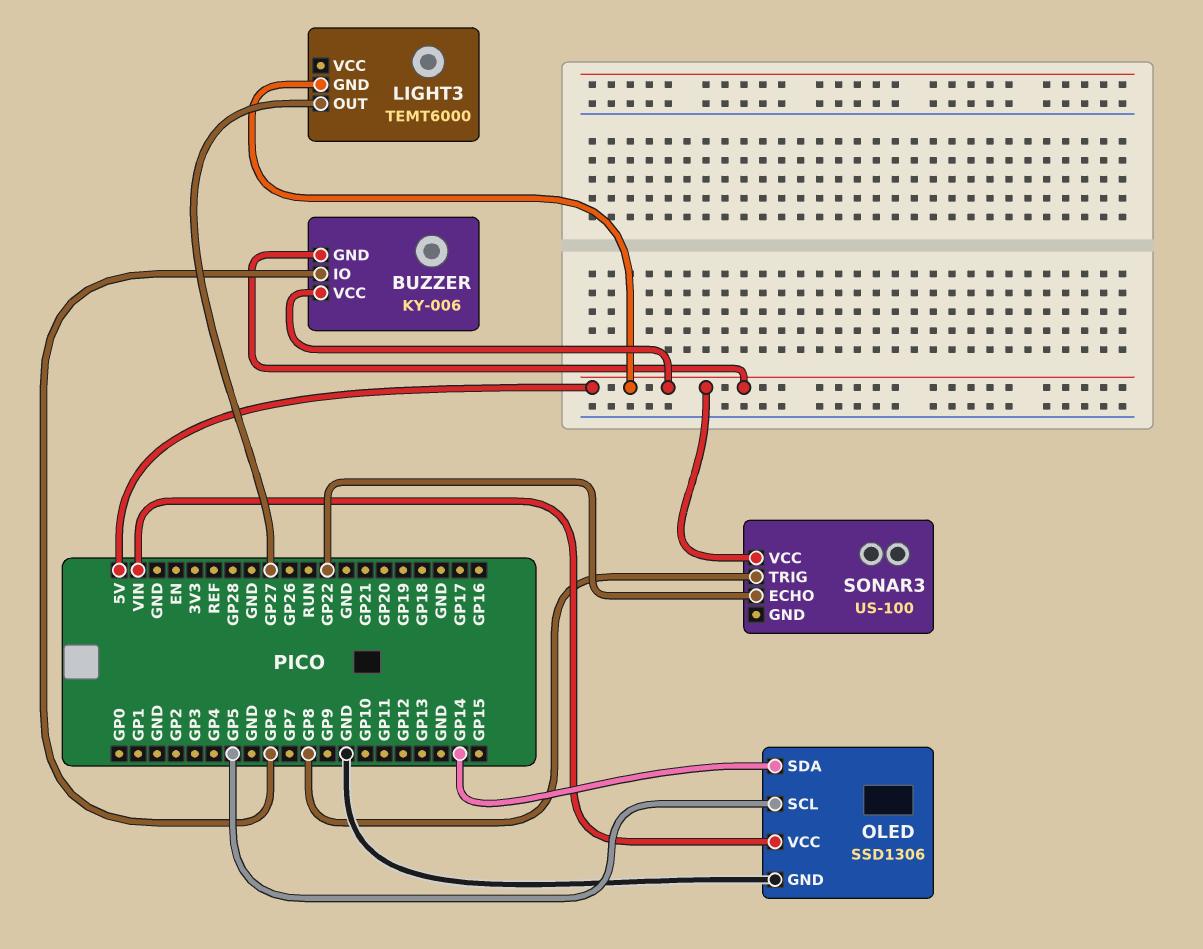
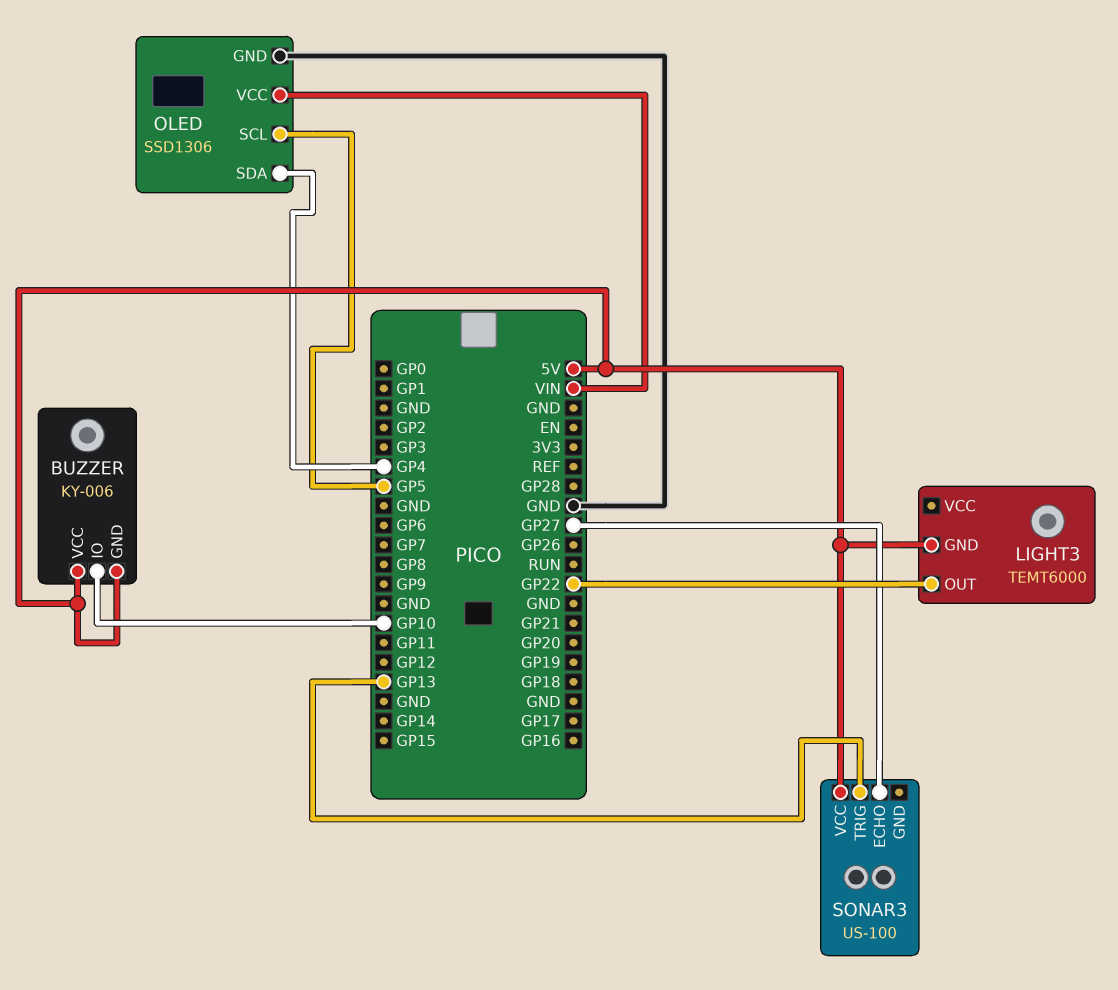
BUZZER pin IO: GP6 -> GP10
LIGHT3 pin OUT: GP27 -> GP22
OLED pin SDA: GP14 -> GP4
SONAR3 pin ECHO: GP22 -> GP27
SONAR3 pin TRIG: GP8 -> GP13

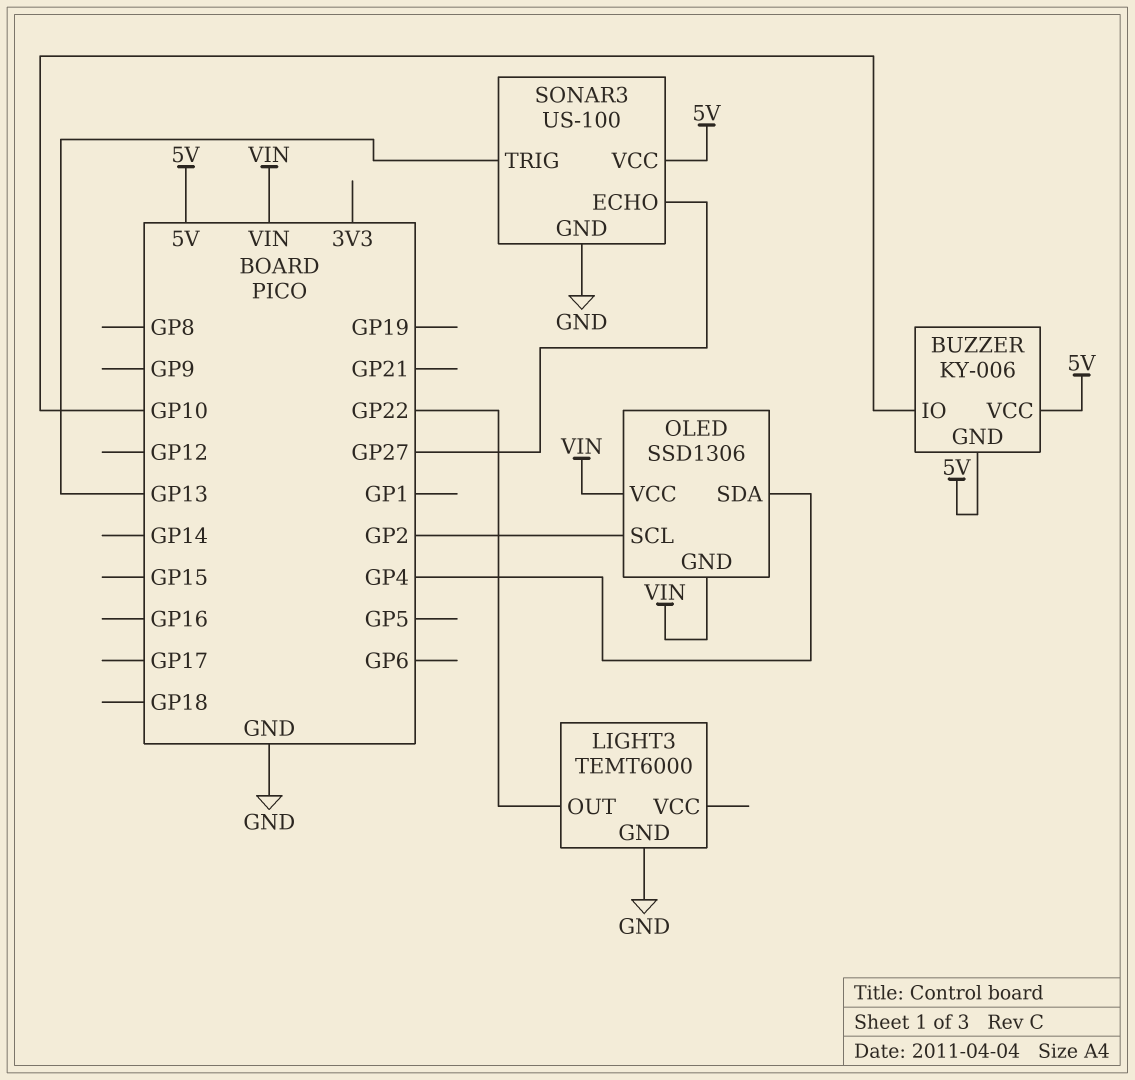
LIGHT3 pin GND: 5V -> GND
OLED pin GND: GND -> VIN
OLED pin SCL: GP5 -> GP2
SONAR3 pin GND: none -> GND

